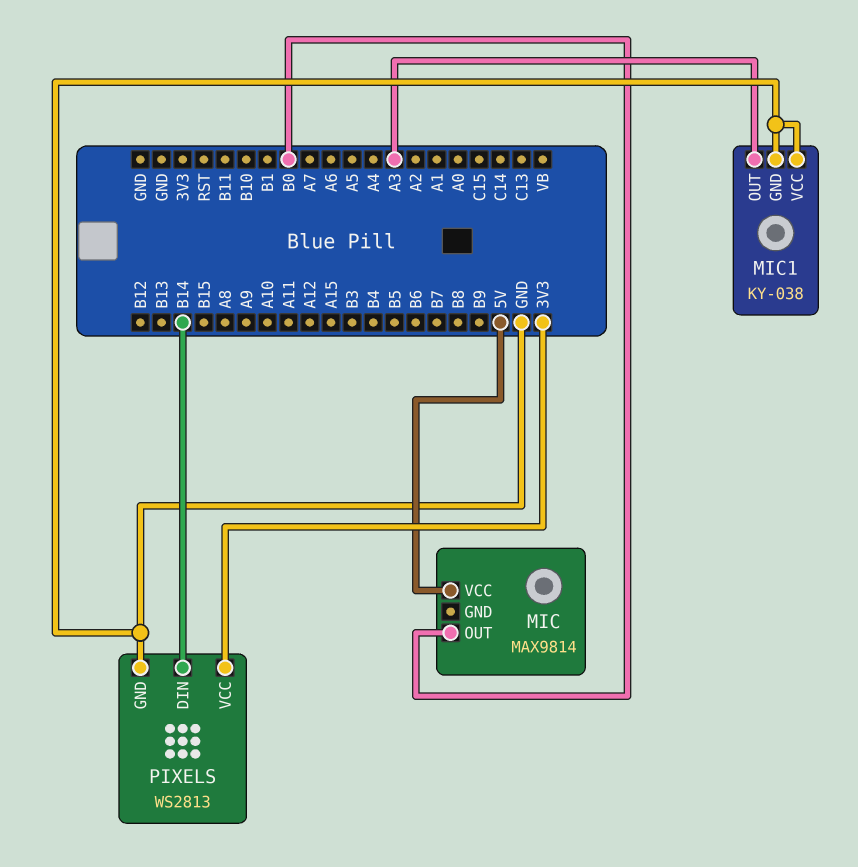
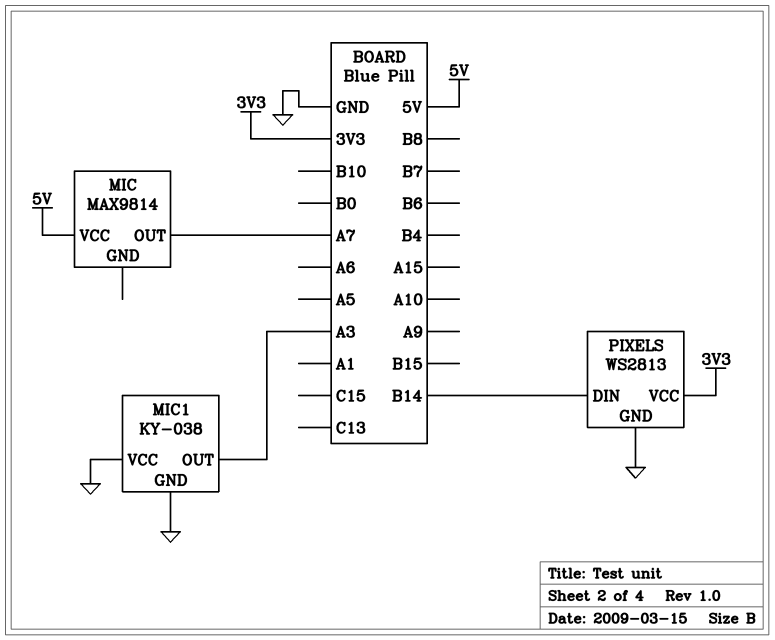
MIC pin OUT: B0 -> A7

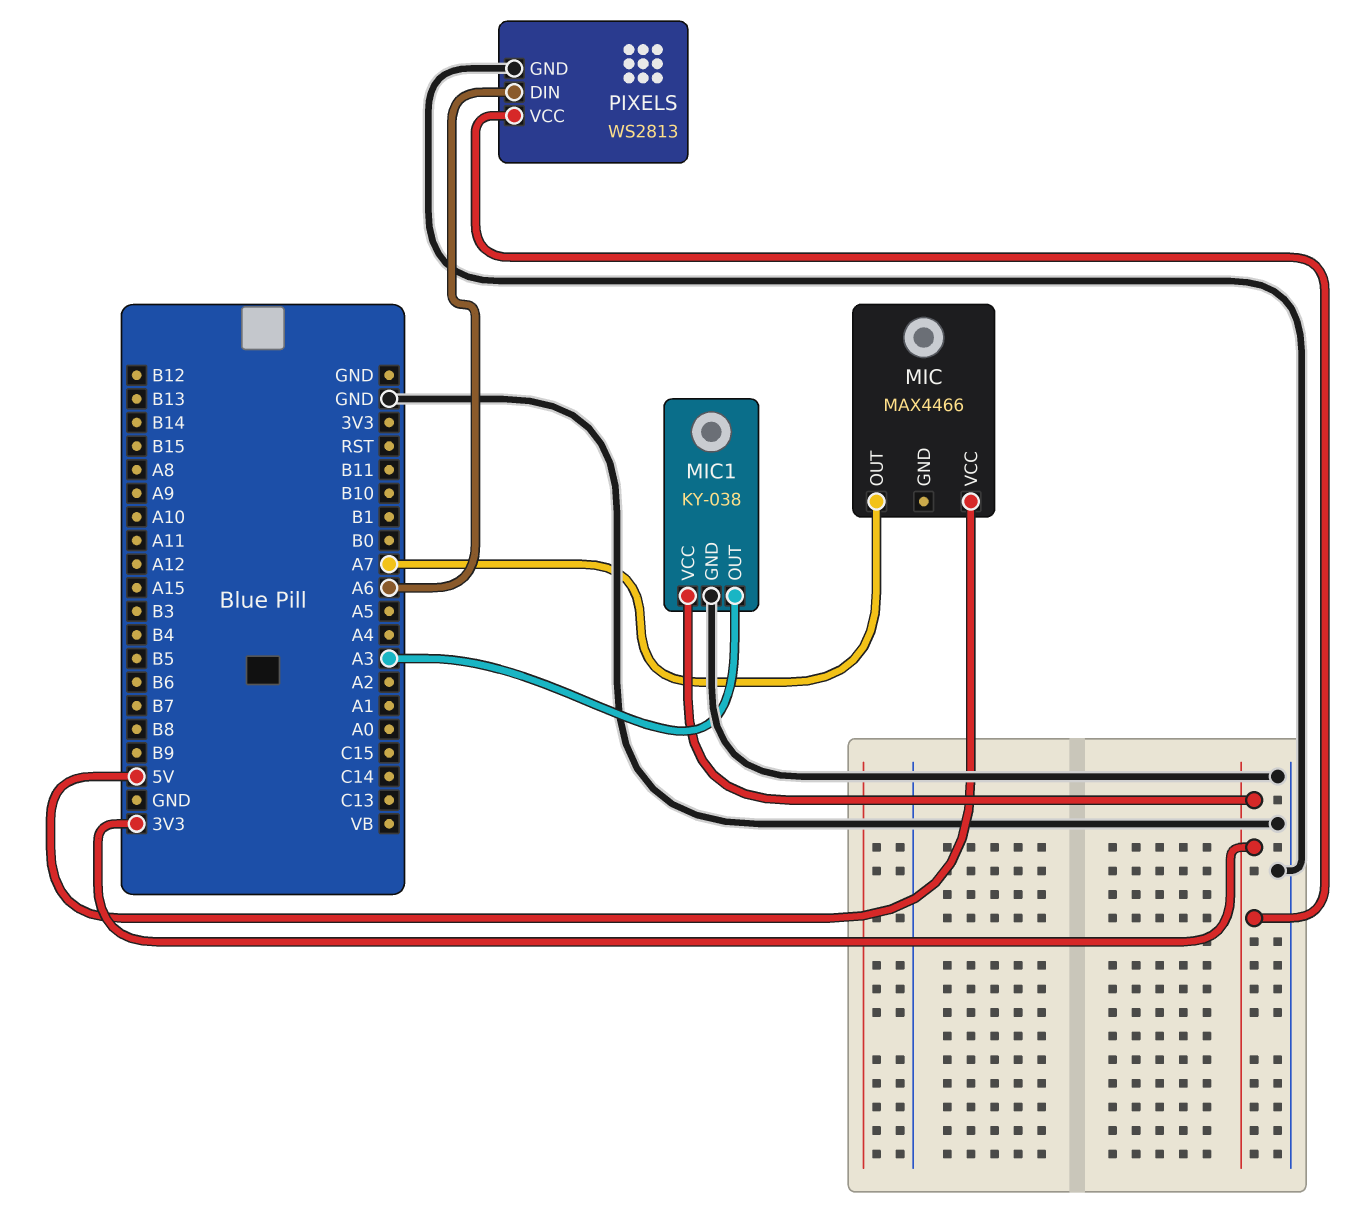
MIC: MAX9814 -> MAX4466
MIC1 pin VCC: GND -> 3V3
PIXELS pin DIN: B14 -> A6

